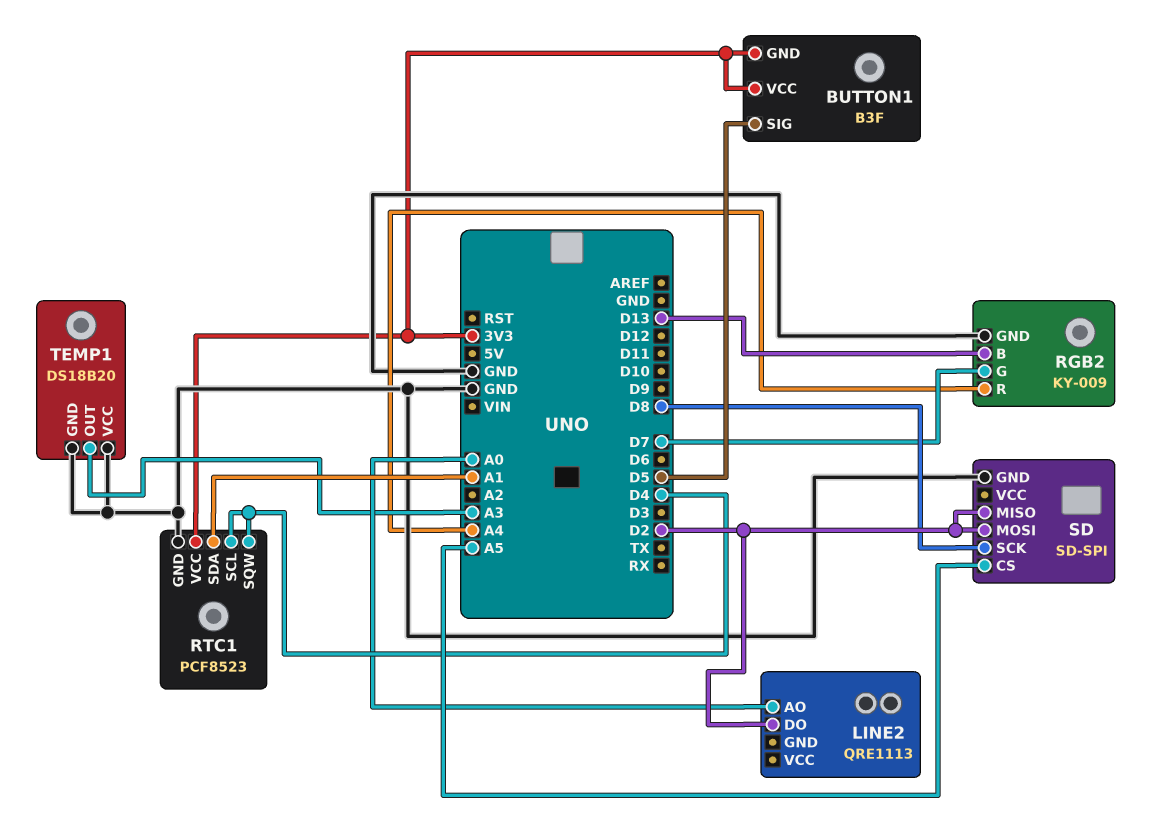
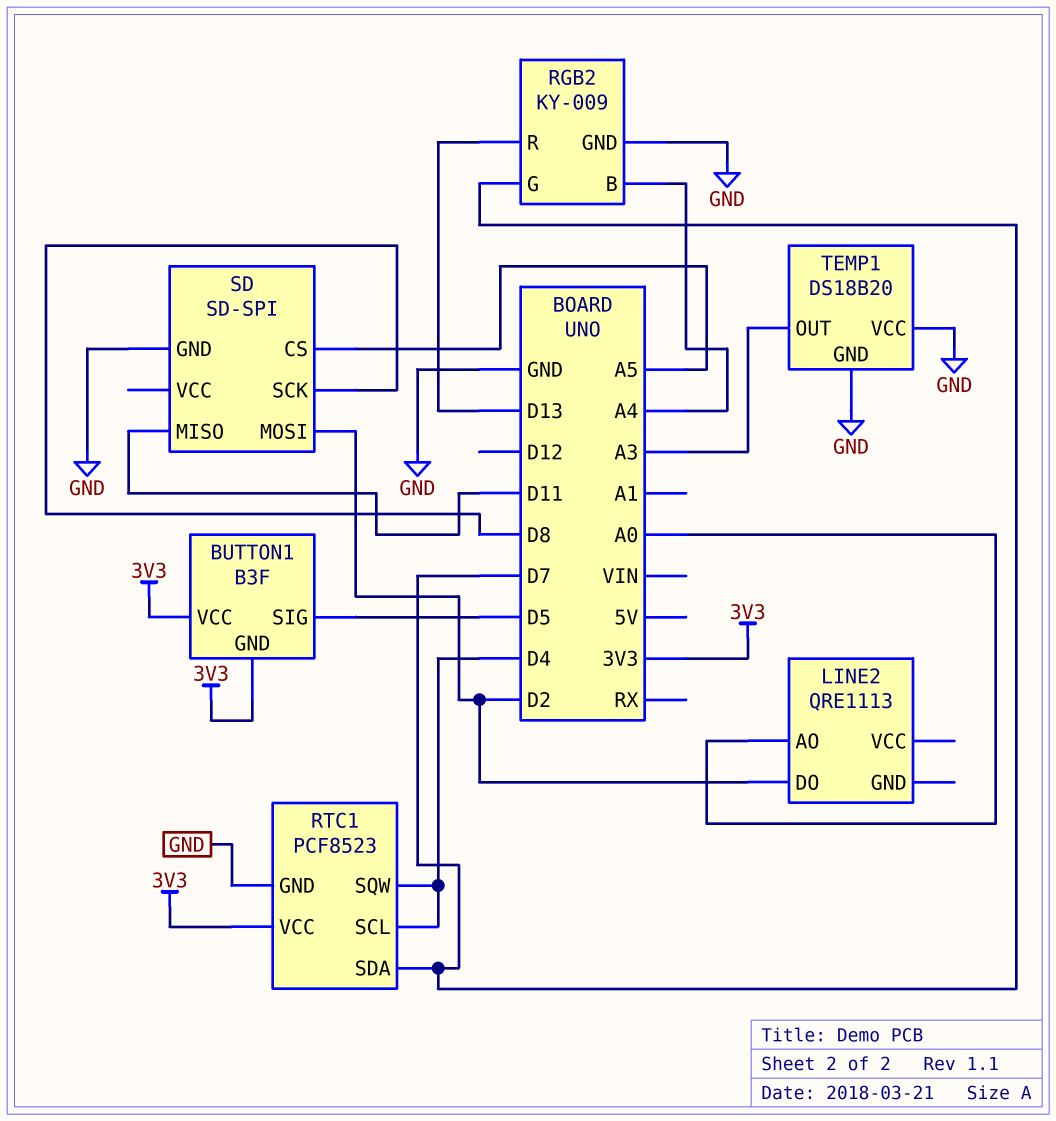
RGB2 pin B: D13 -> A4
RGB2 pin R: A4 -> D13
RTC1 pin SDA: A1 -> D7
SD pin MISO: D2 -> D11

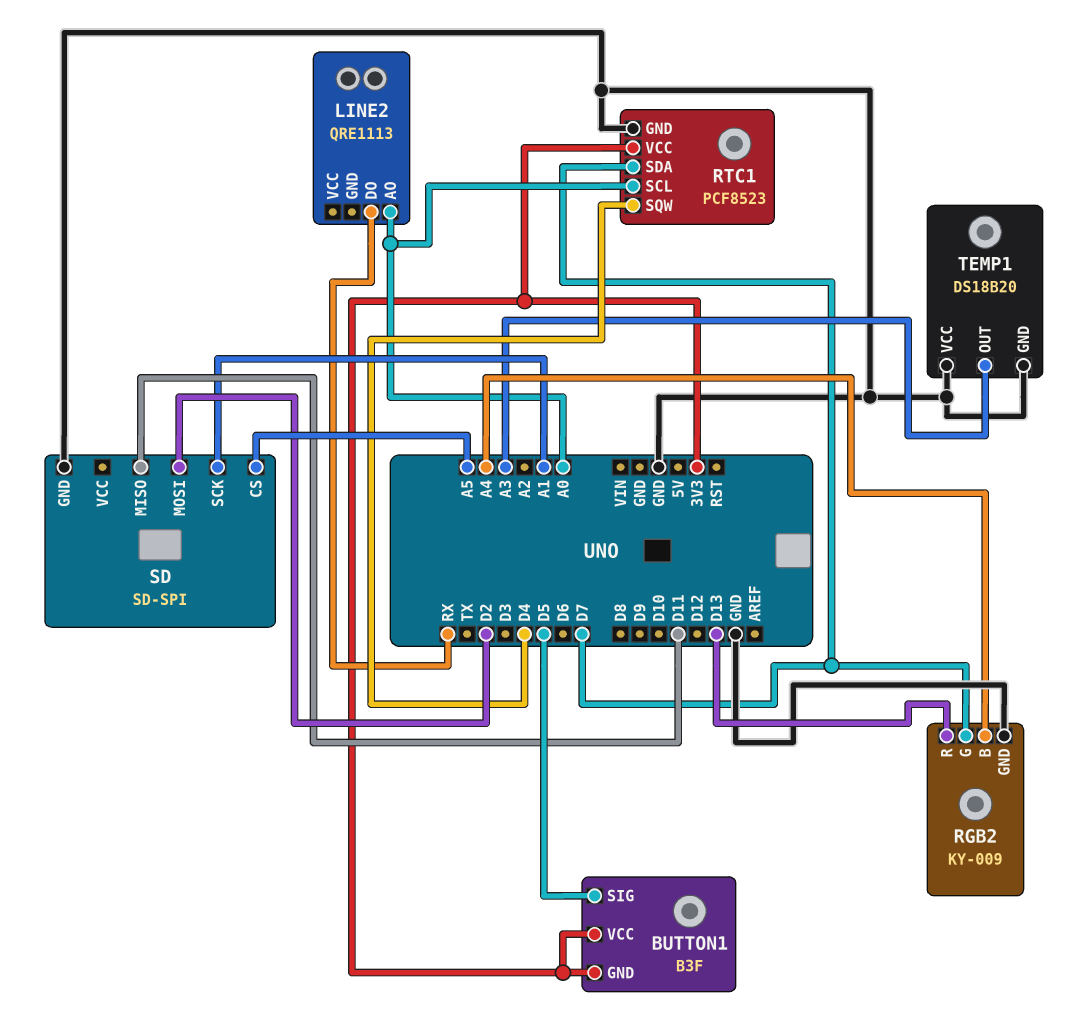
LINE2 pin DO: D2 -> RX
RTC1 pin SCL: D4 -> A0
SD pin SCK: D8 -> A1

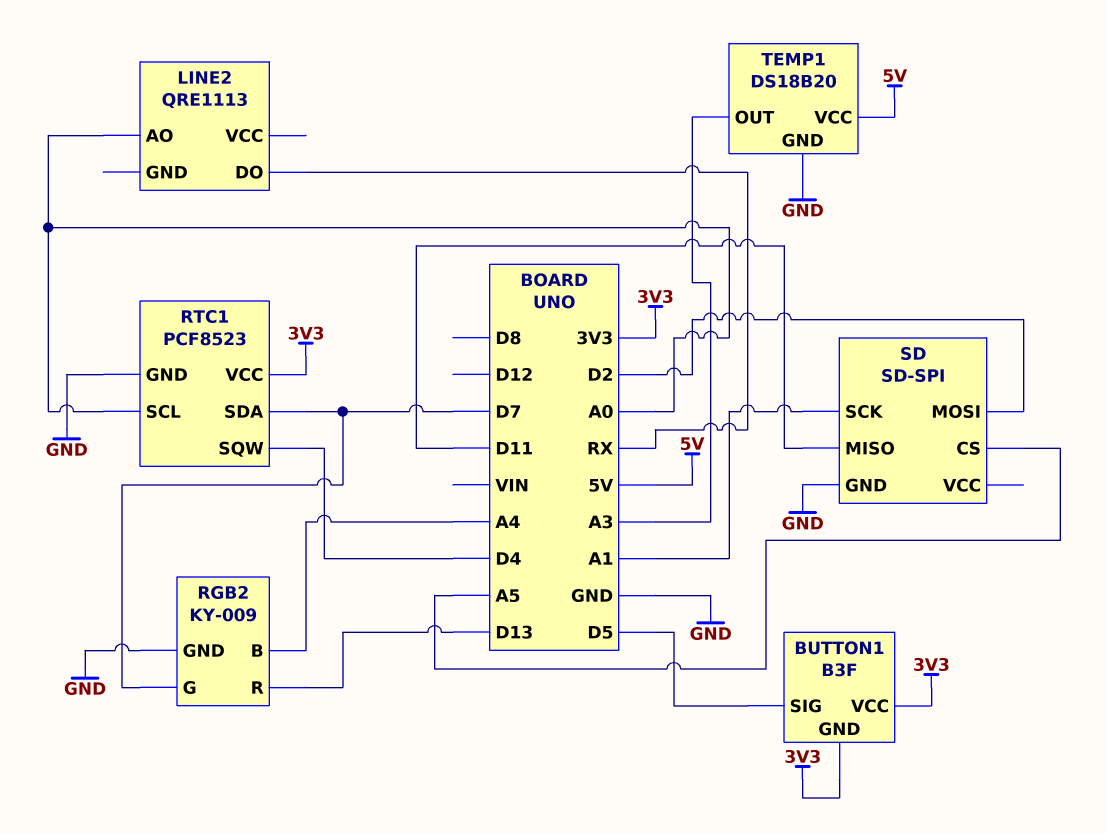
TEMP1 pin VCC: GND -> 5V

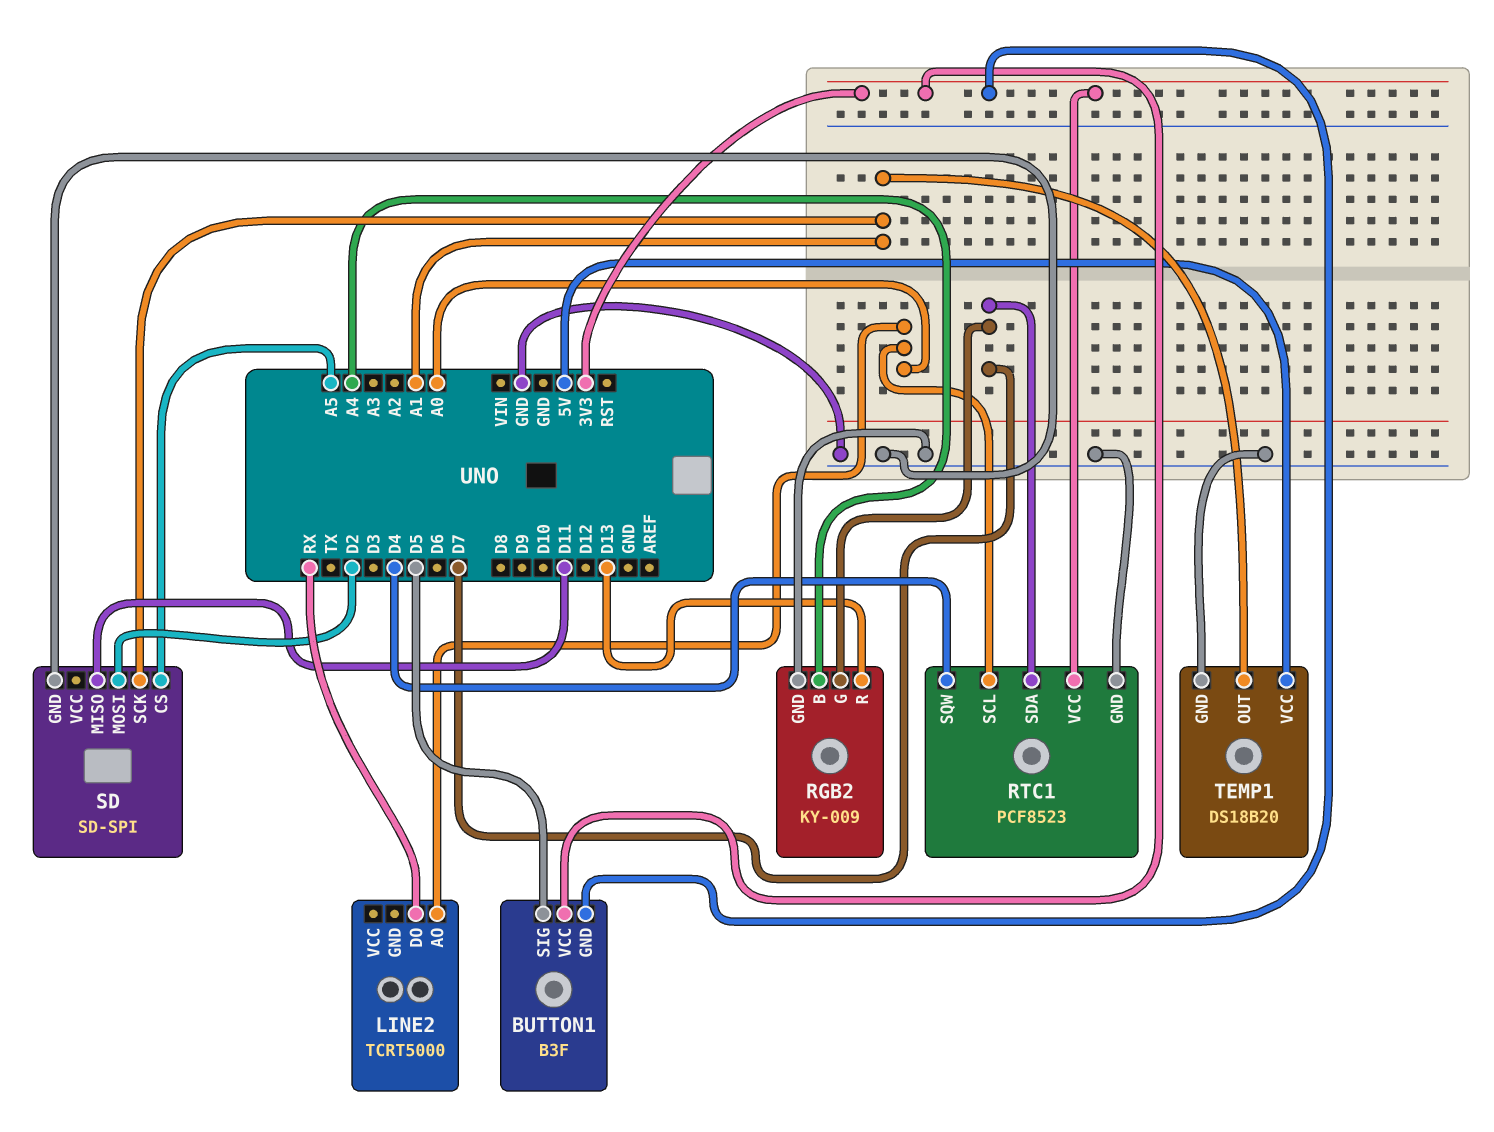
LINE2: QRE1113 -> TCRT5000
TEMP1 pin OUT: A3 -> A1

